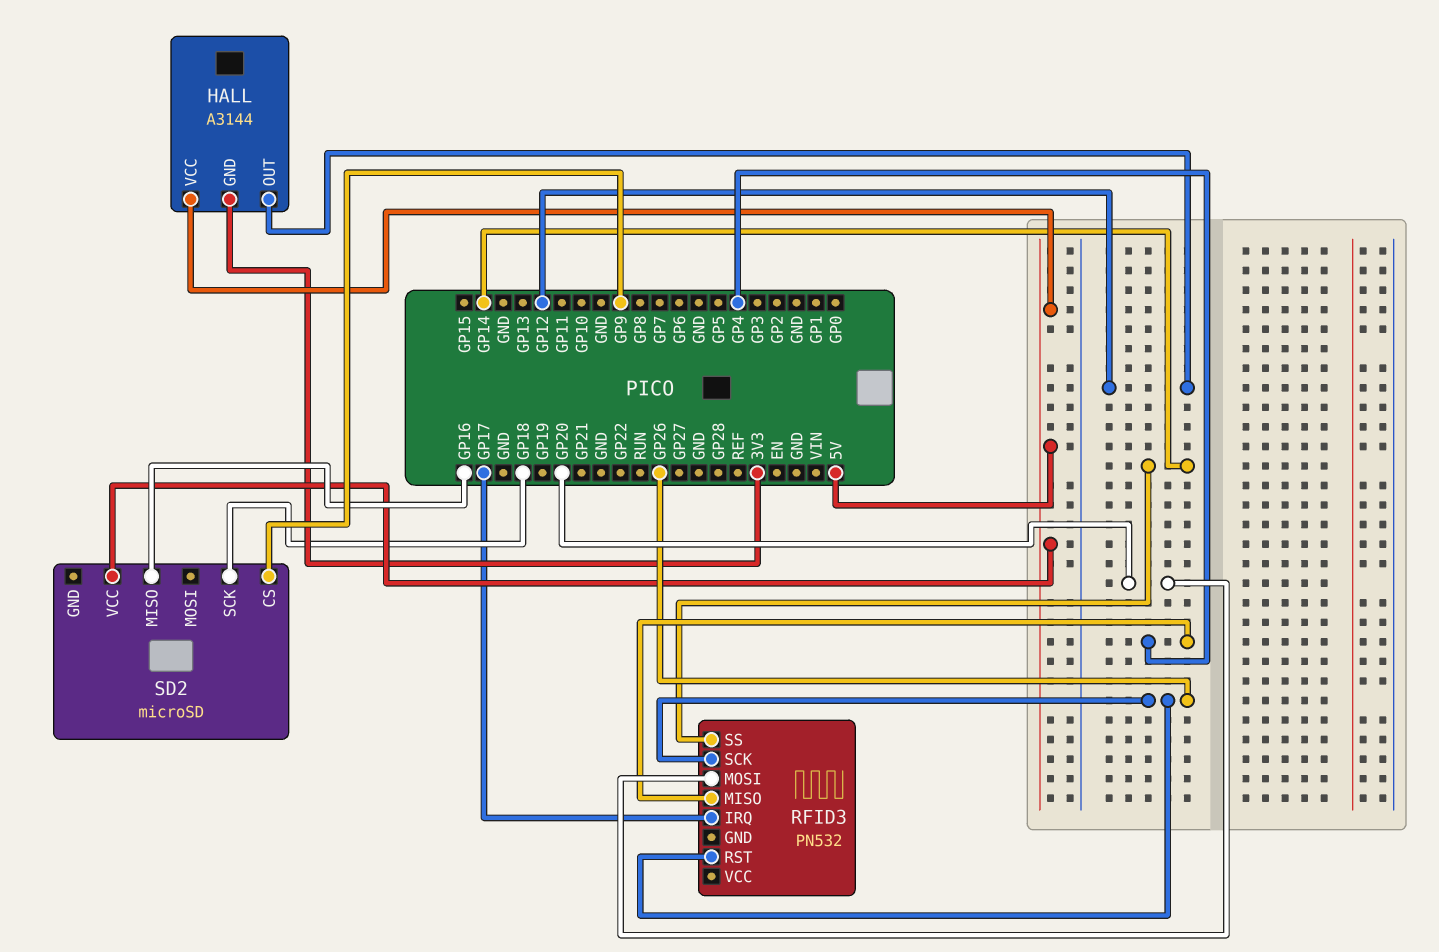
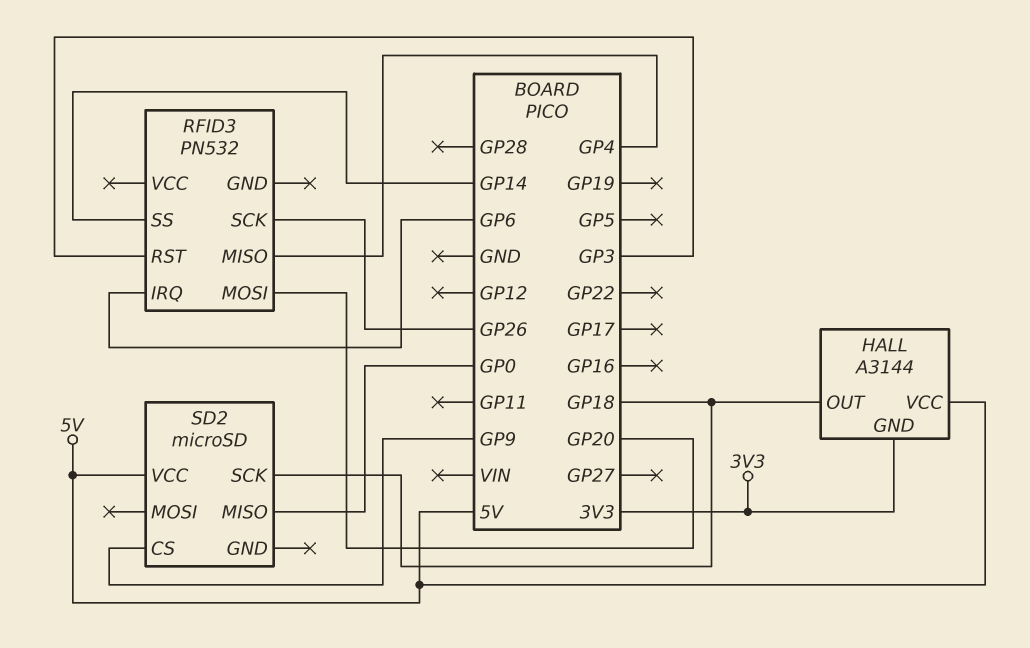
HALL pin OUT: GP12 -> GP18
RFID3 pin IRQ: GP17 -> GP6
RFID3 pin RST: GP26 -> GP3
SD2 pin MISO: GP16 -> GP0

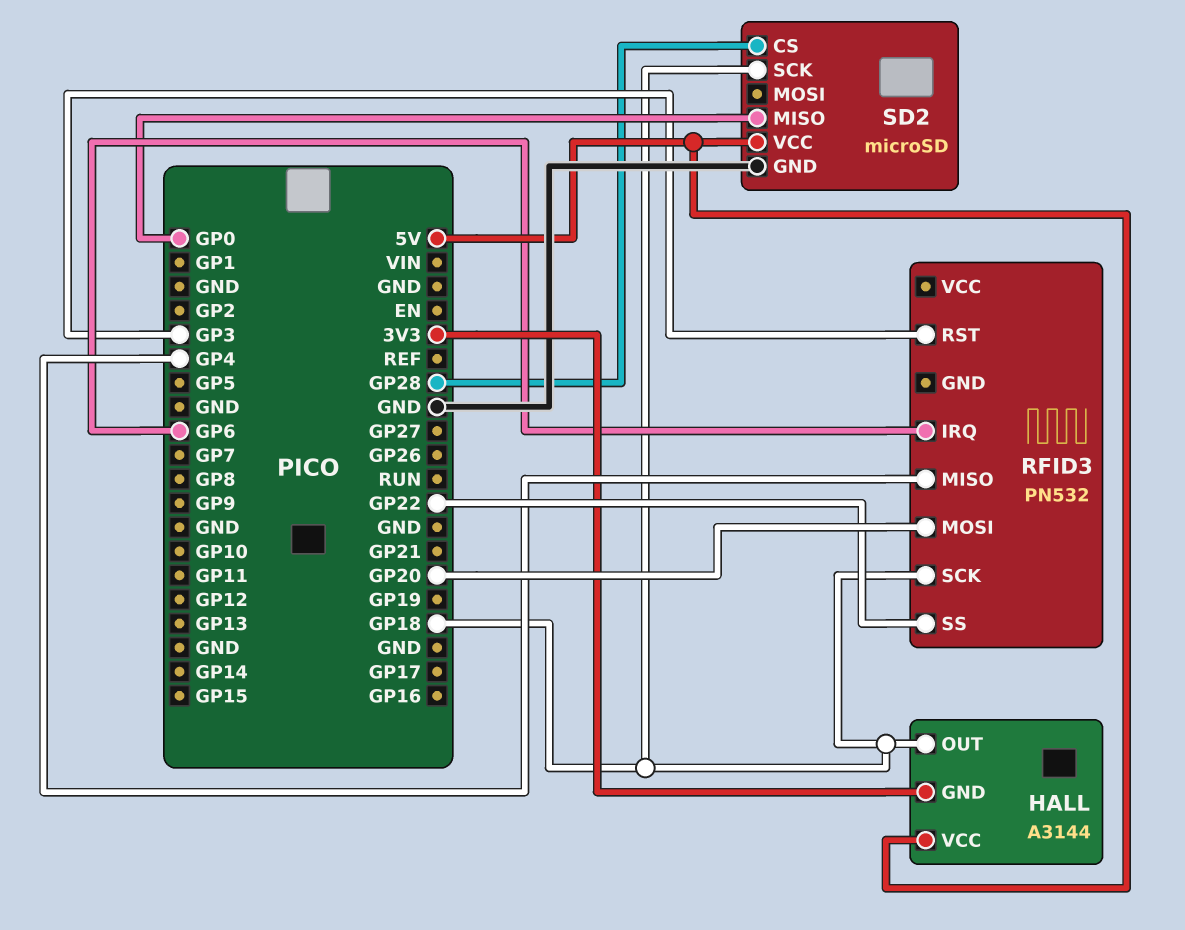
RFID3 pin SCK: GP26 -> GP18
RFID3 pin SS: GP14 -> GP22
SD2 pin CS: GP9 -> GP28
SD2 pin GND: none -> GND

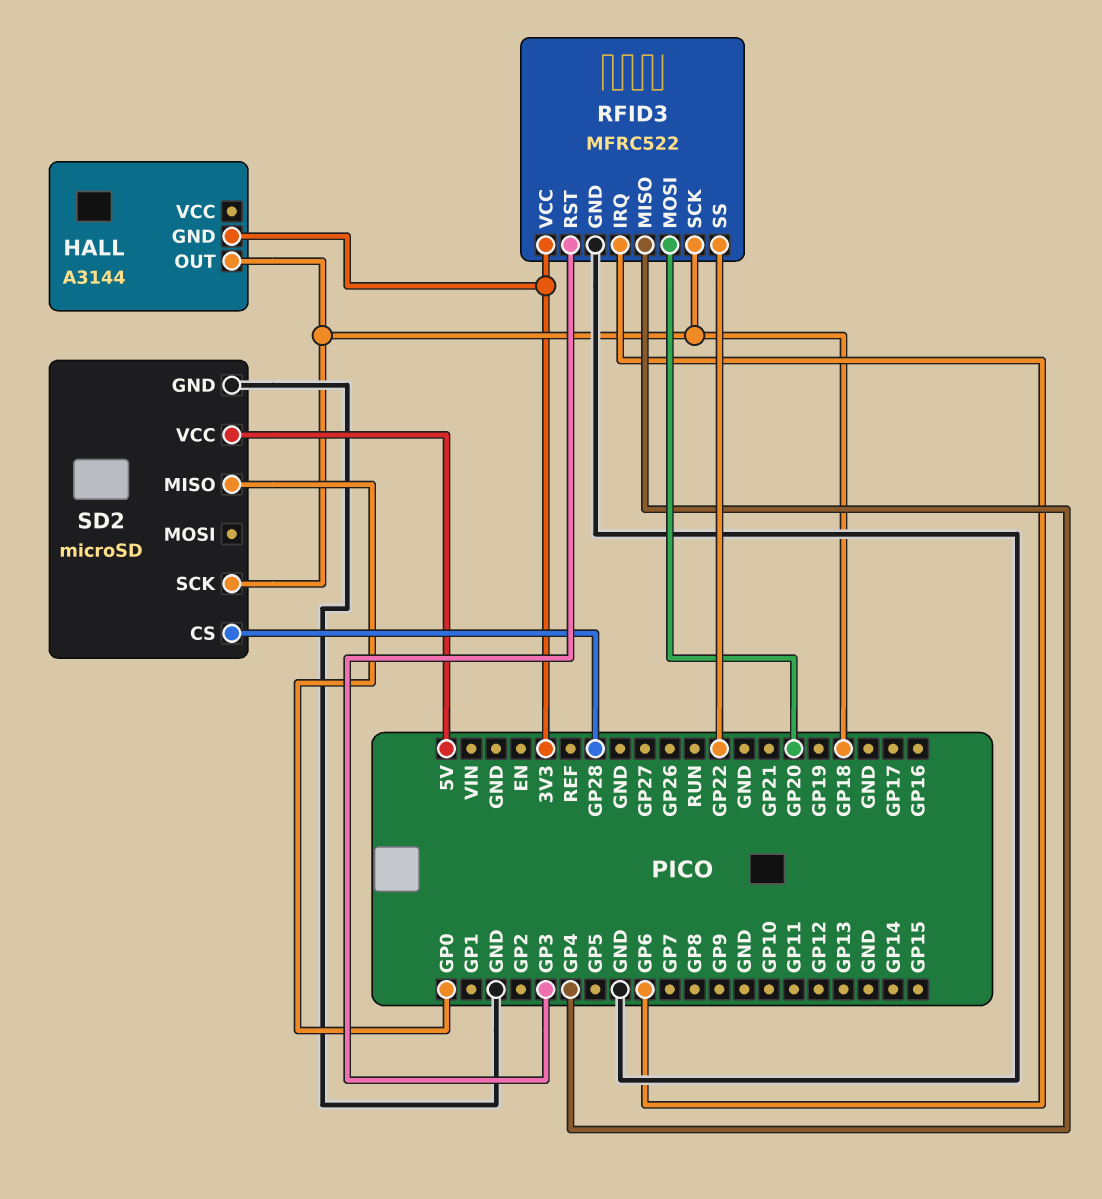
HALL pin VCC: 5V -> none
RFID3: PN532 -> MFRC522
RFID3 pin GND: none -> GND
RFID3 pin VCC: none -> 3V3

